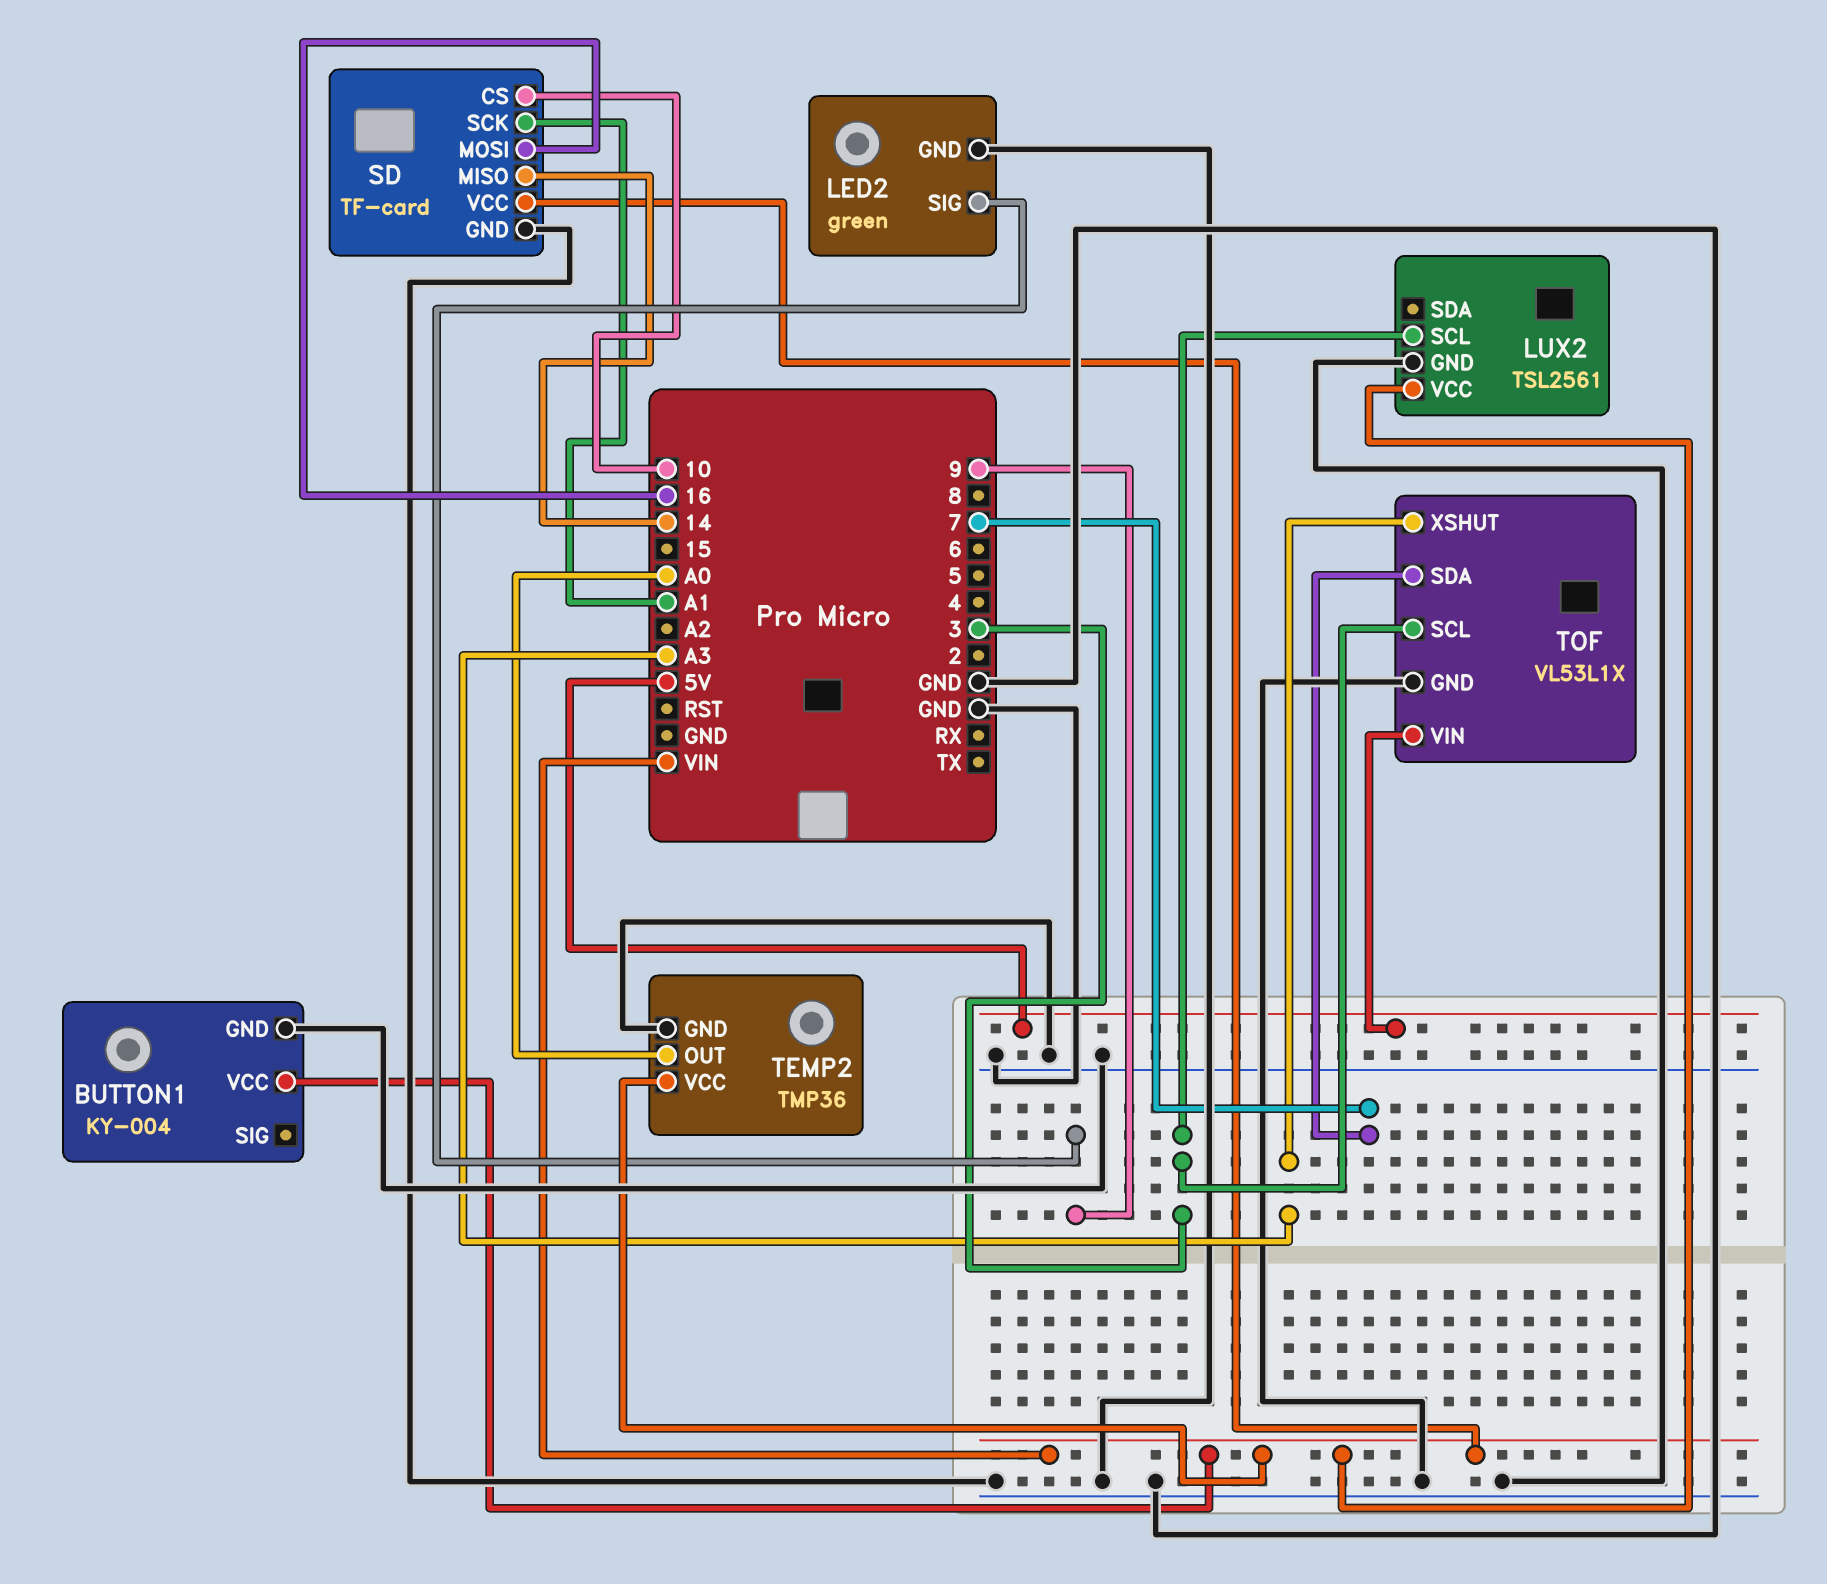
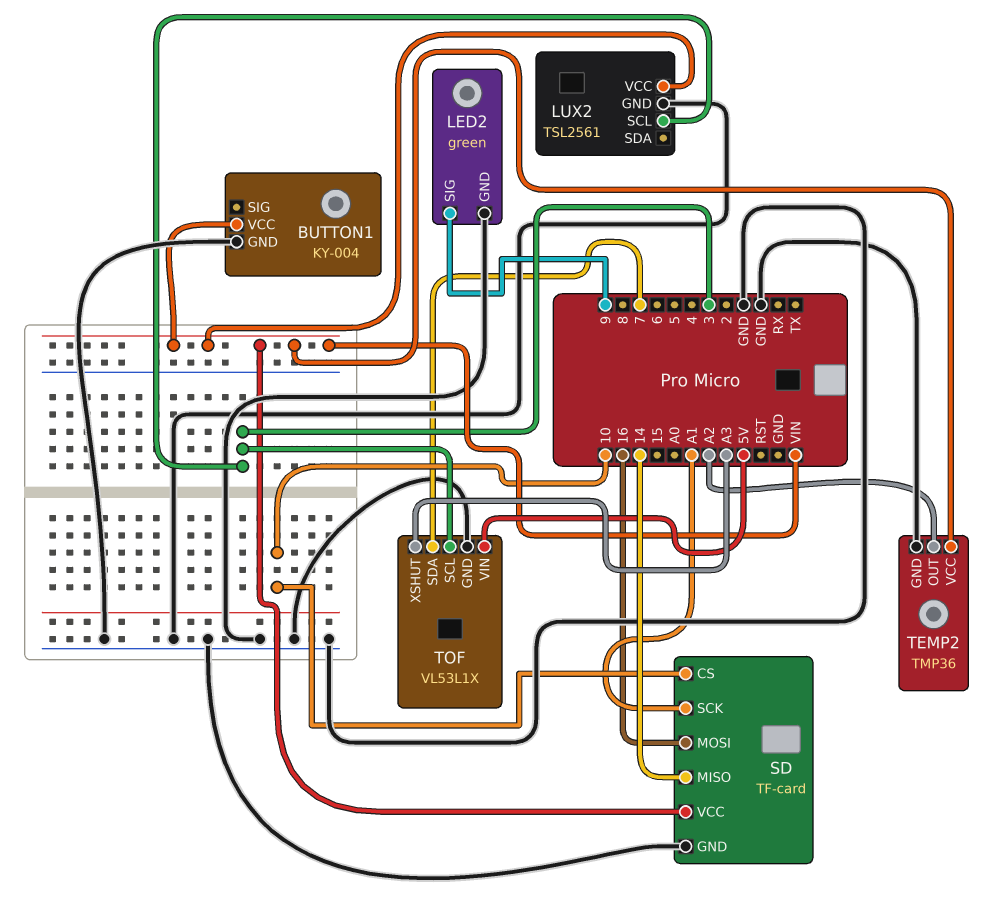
TEMP2 pin OUT: A0 -> A2

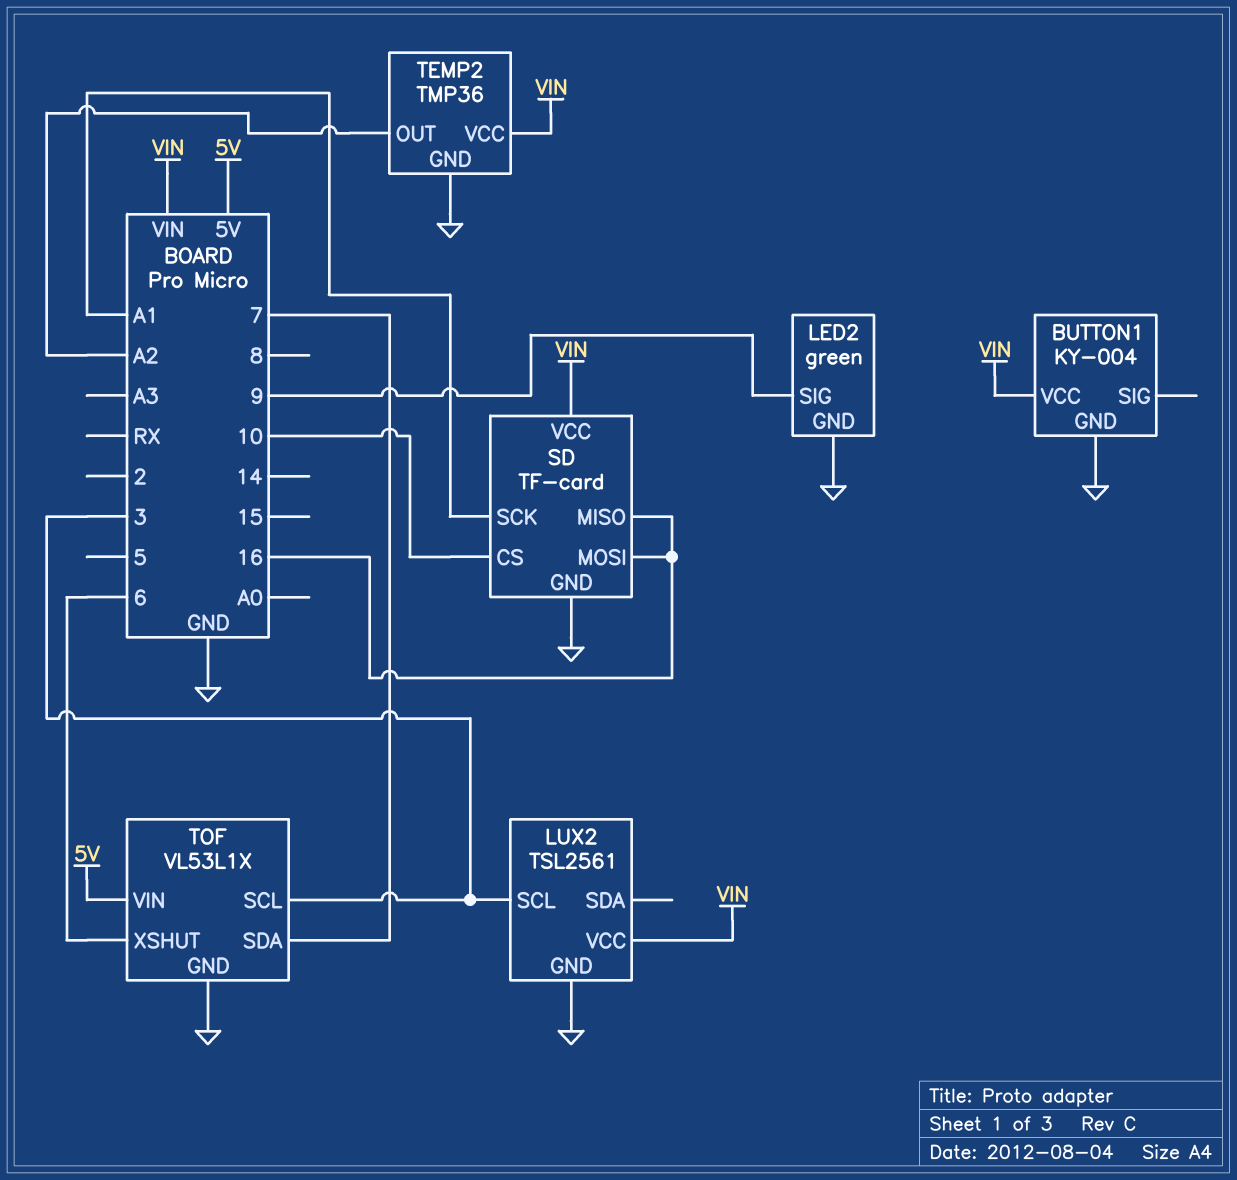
SD pin MISO: 14 -> 16
TOF pin XSHUT: A3 -> 6

